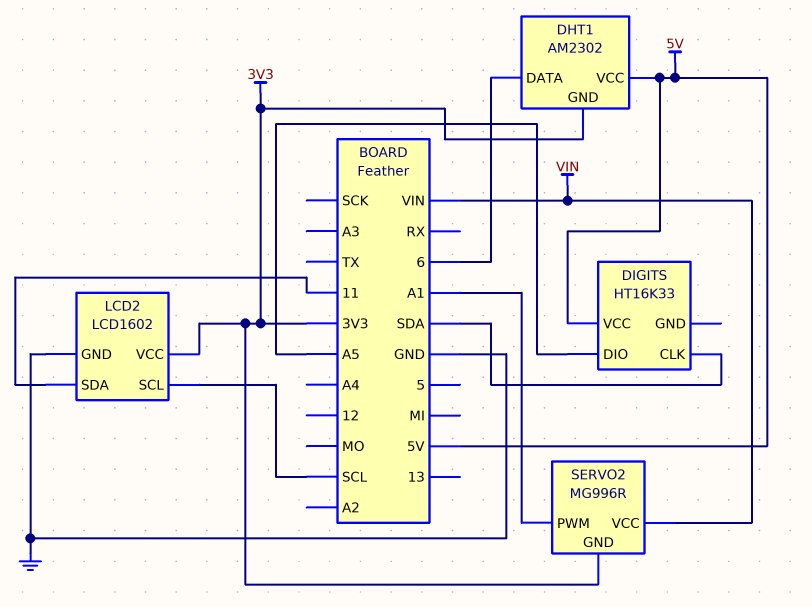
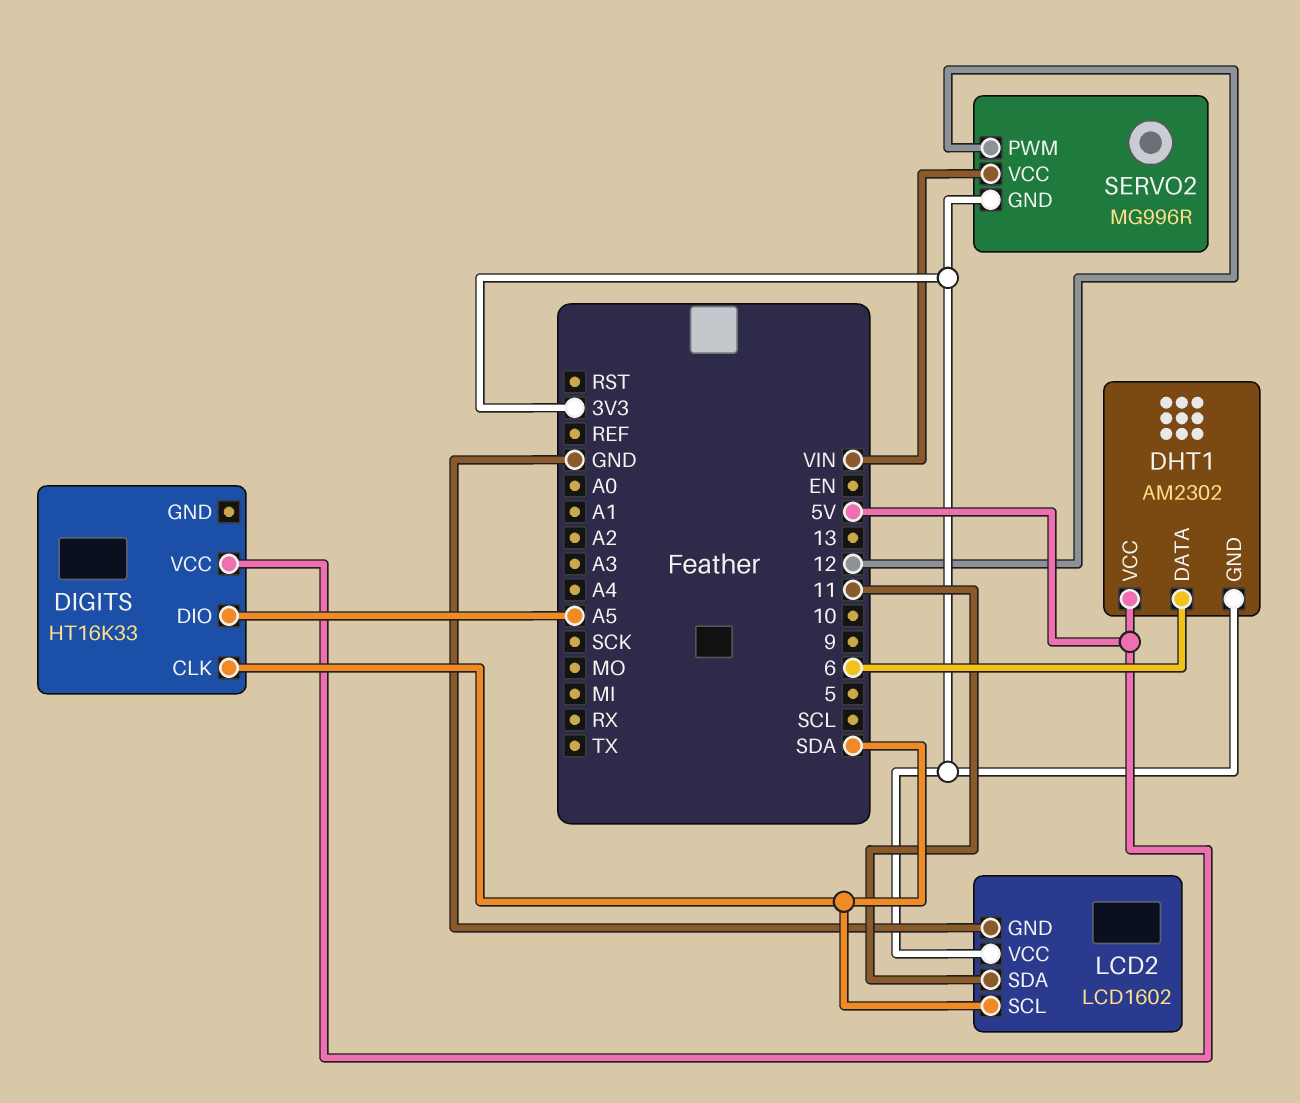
LCD2 pin SCL: SCL -> SDA
SERVO2 pin PWM: A1 -> 12

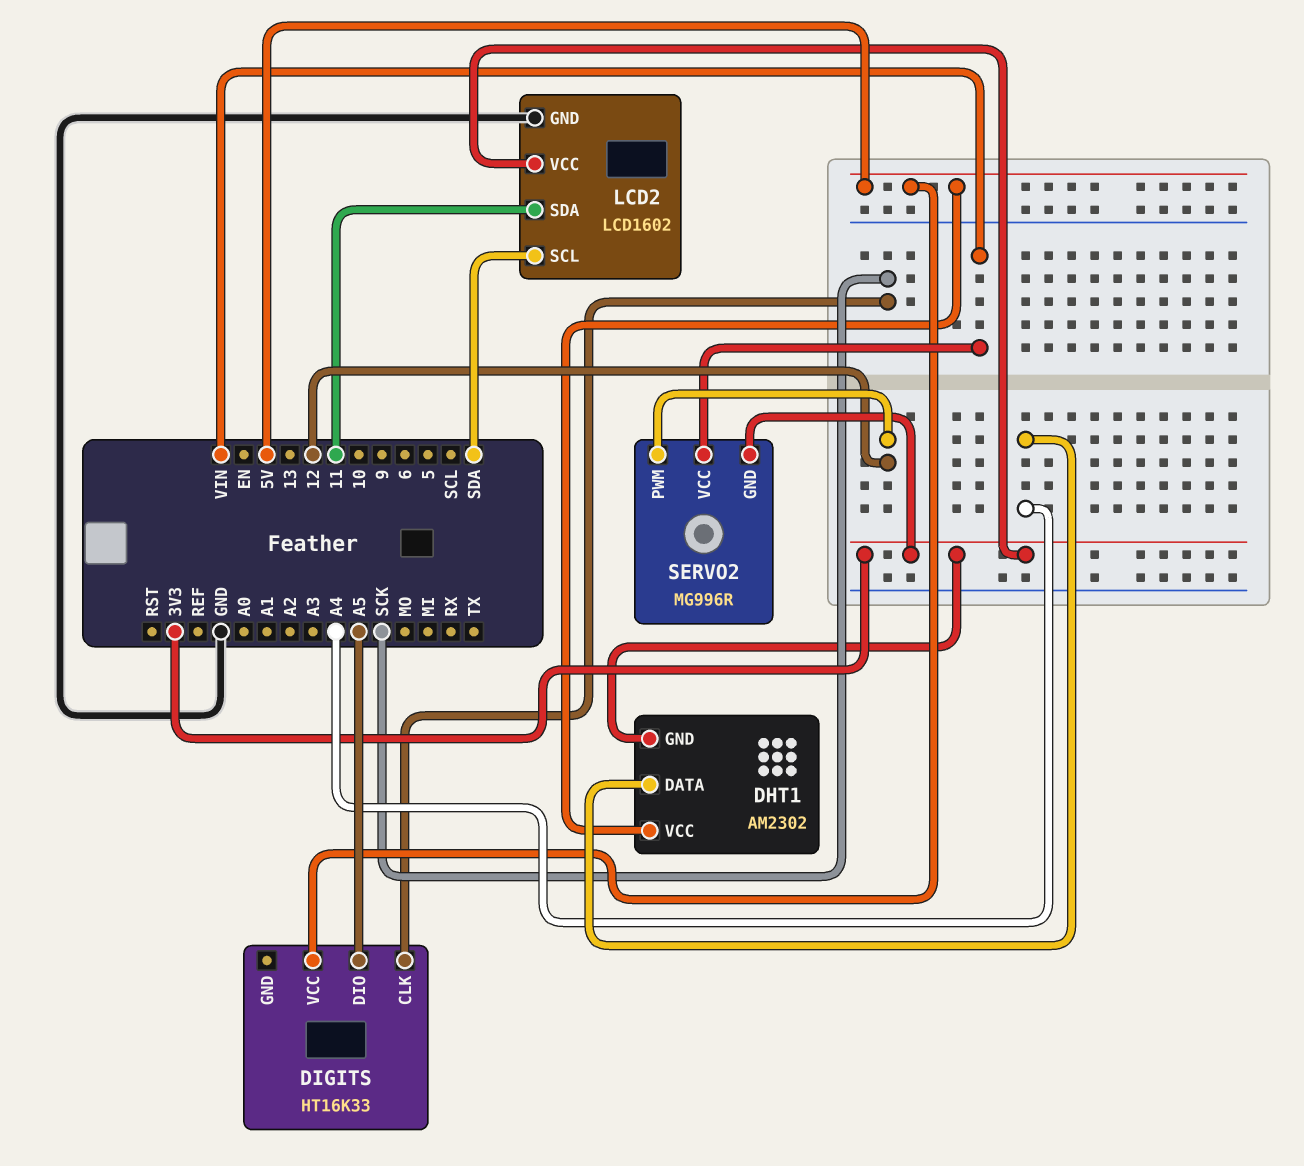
DHT1 pin DATA: 6 -> A4
DIGITS pin CLK: SDA -> SCK

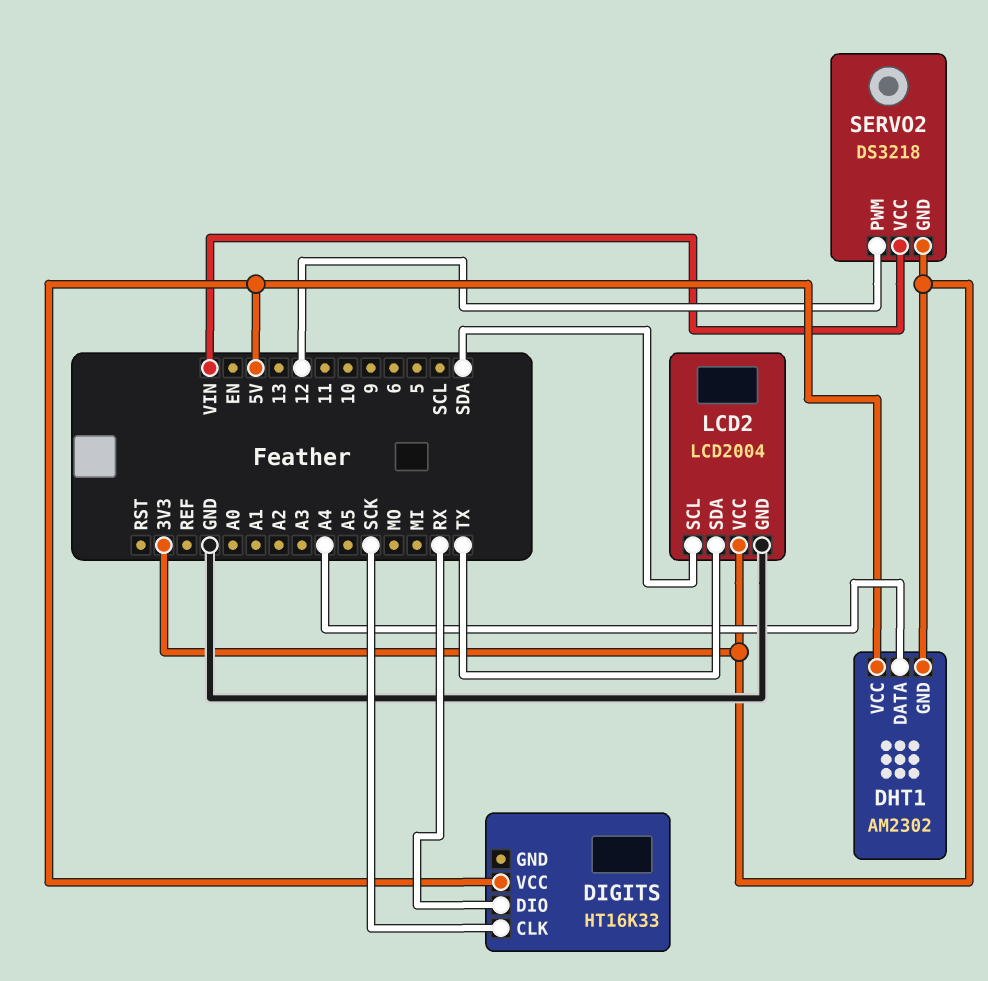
DIGITS pin DIO: A5 -> RX
LCD2: LCD1602 -> LCD2004
LCD2 pin SDA: 11 -> TX
SERVO2: MG996R -> DS3218

